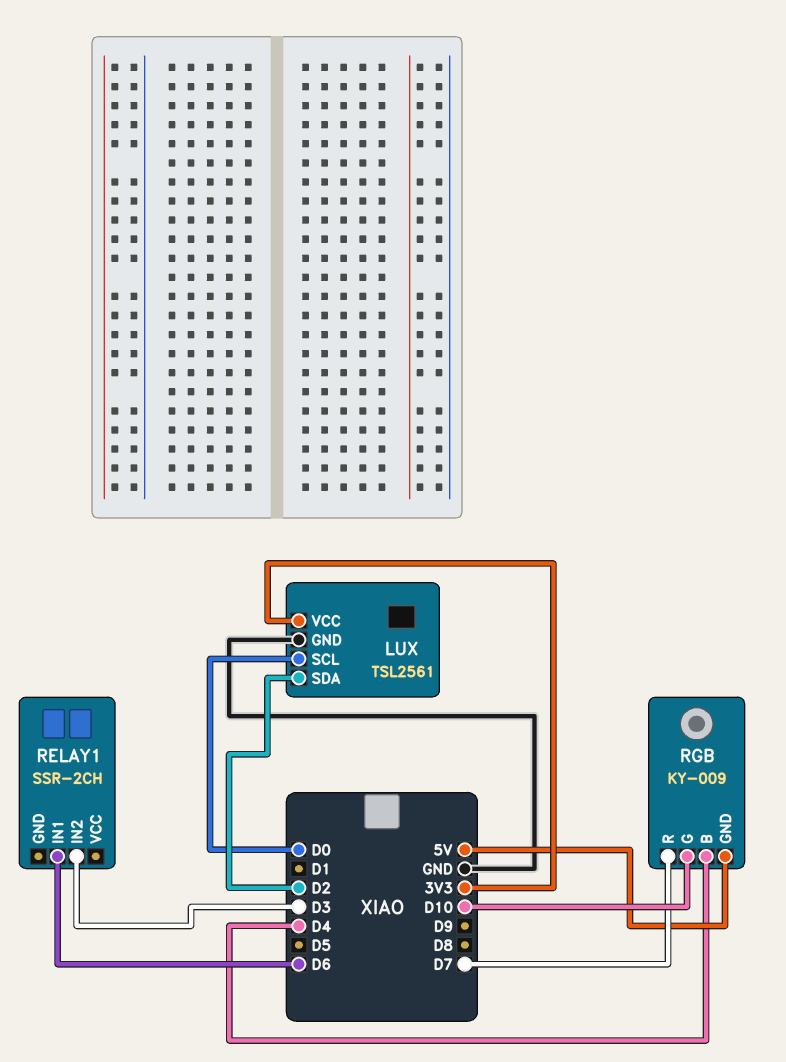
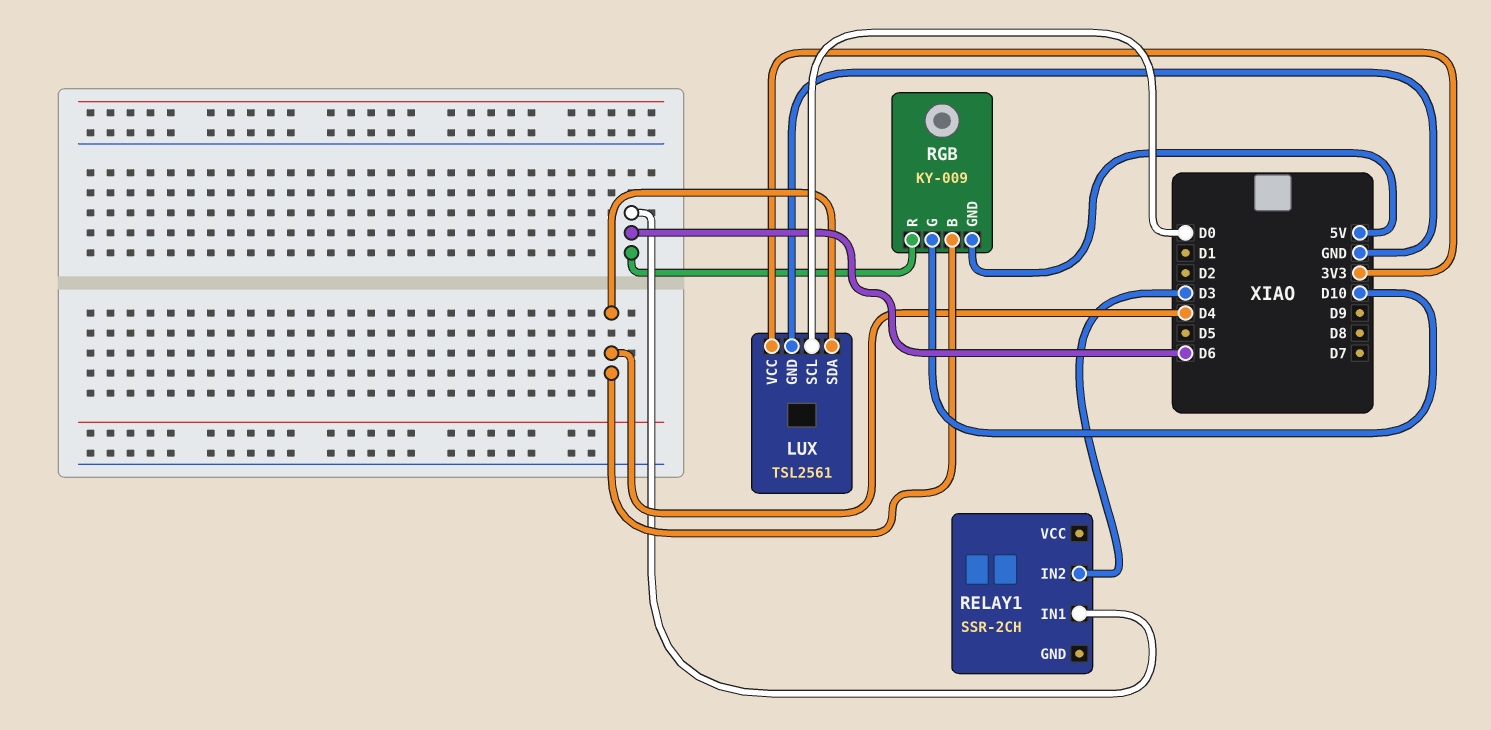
LUX pin SDA: D2 -> D4
RGB pin R: D7 -> D6

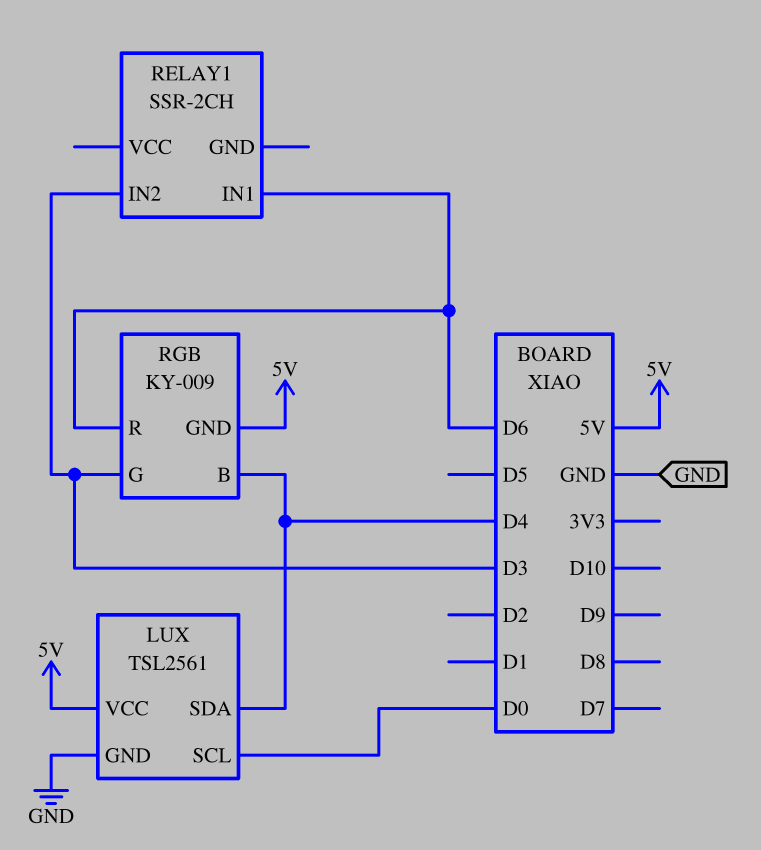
LUX pin VCC: 3V3 -> 5V
RGB pin G: D10 -> D3

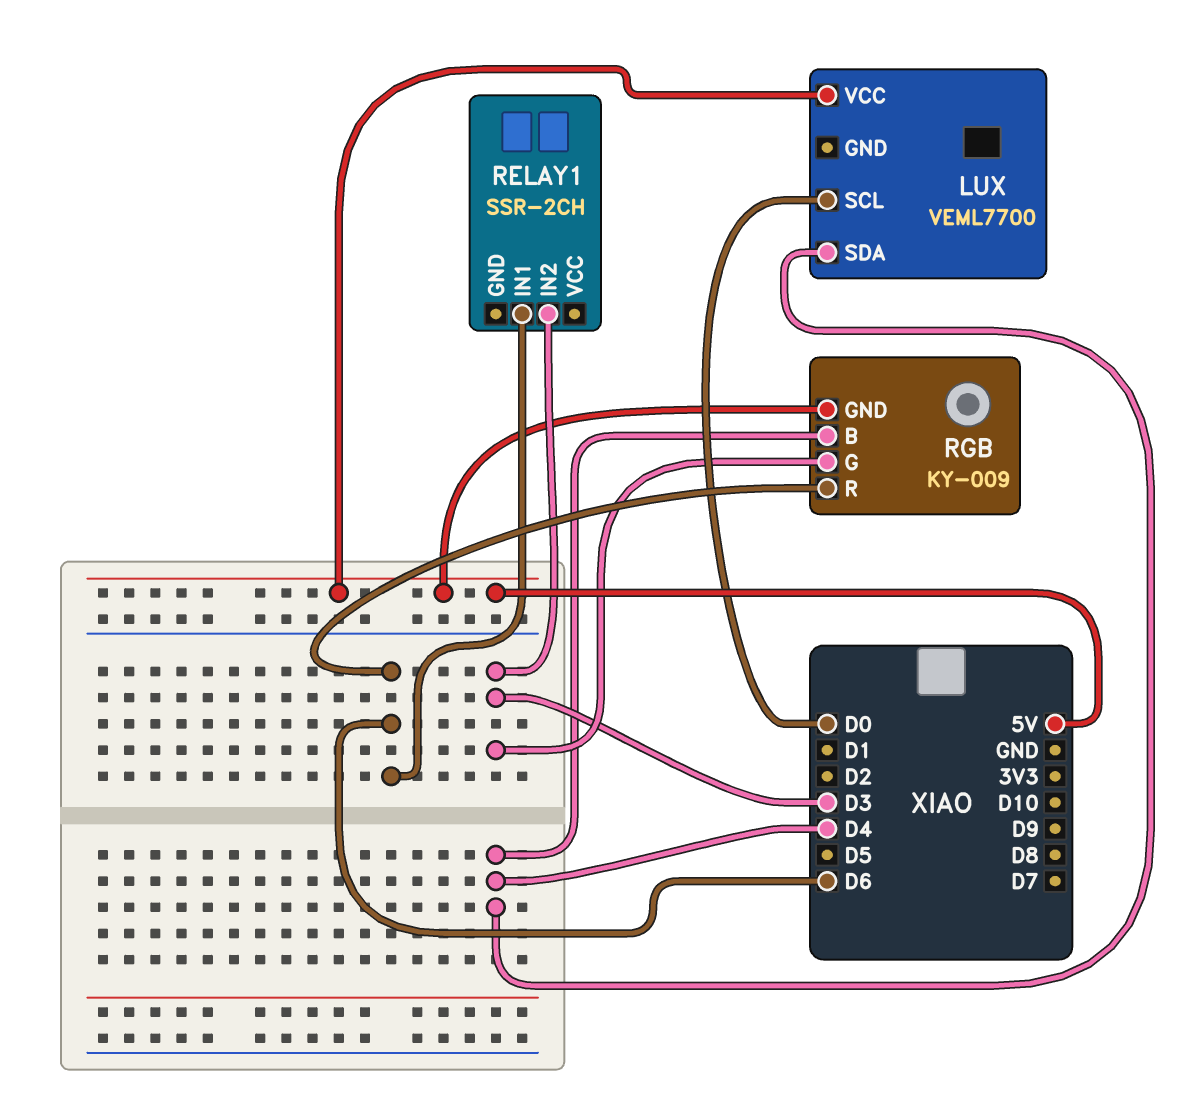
LUX: TSL2561 -> VEML7700
LUX pin GND: GND -> none

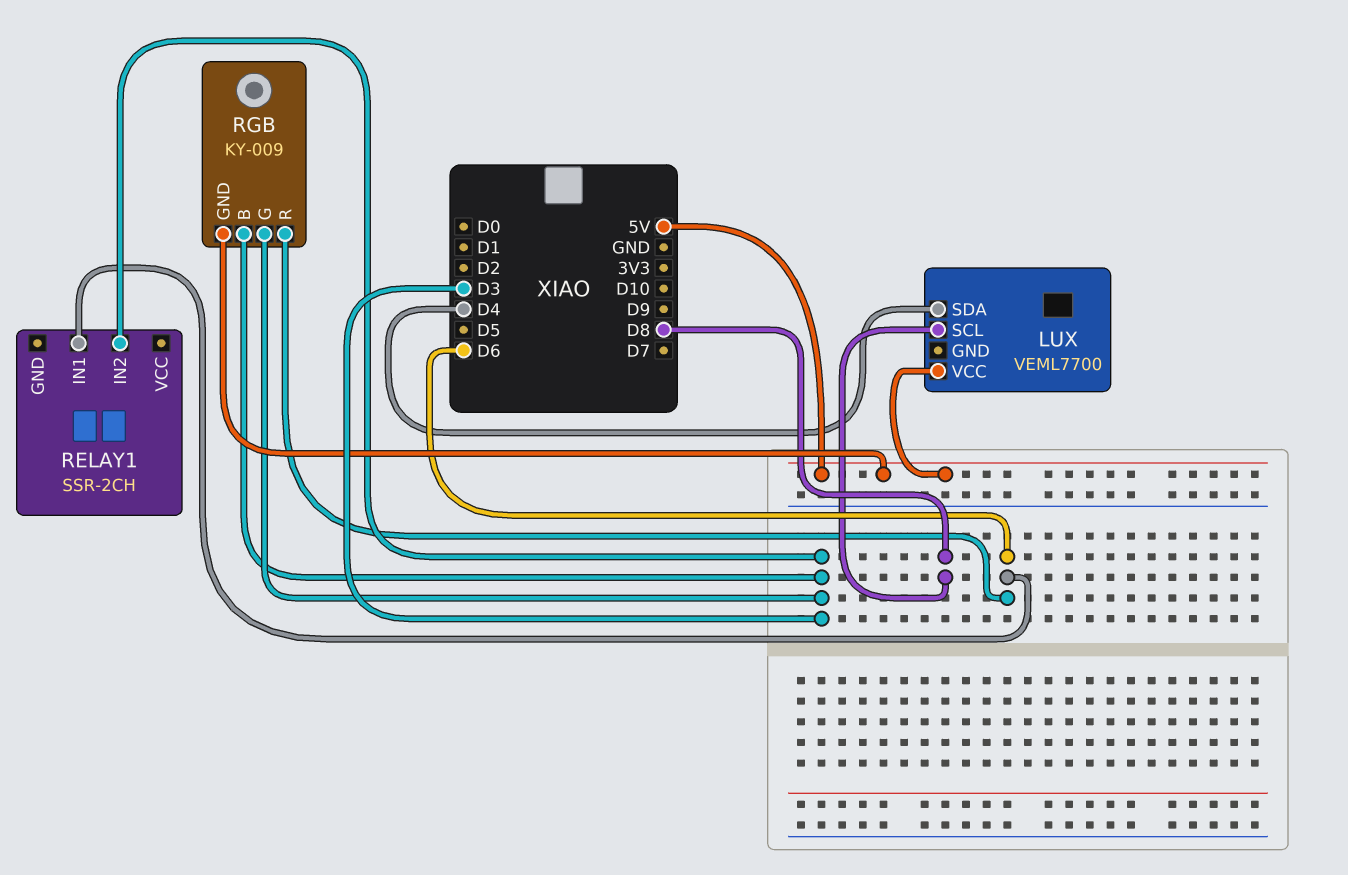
LUX pin SCL: D0 -> D8
RGB pin B: D4 -> D3

